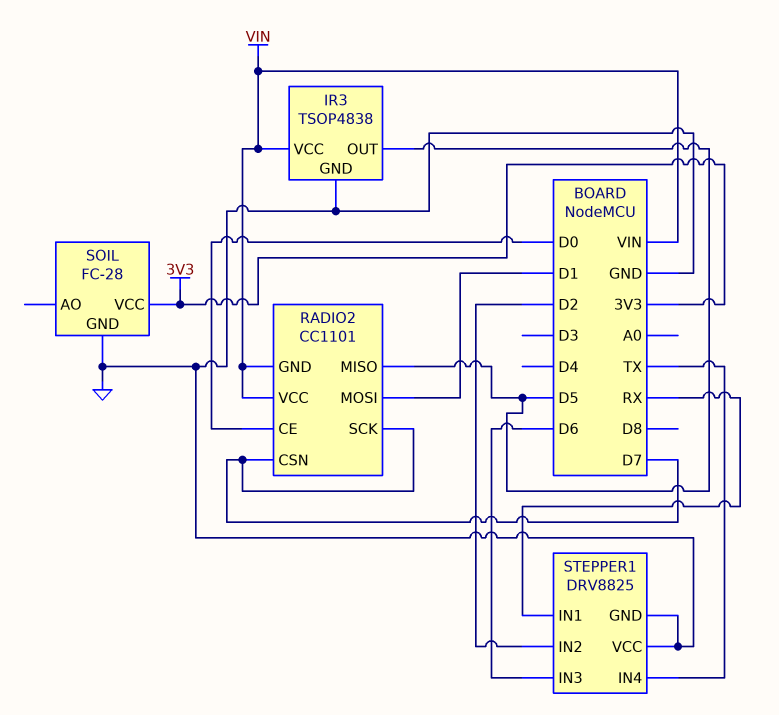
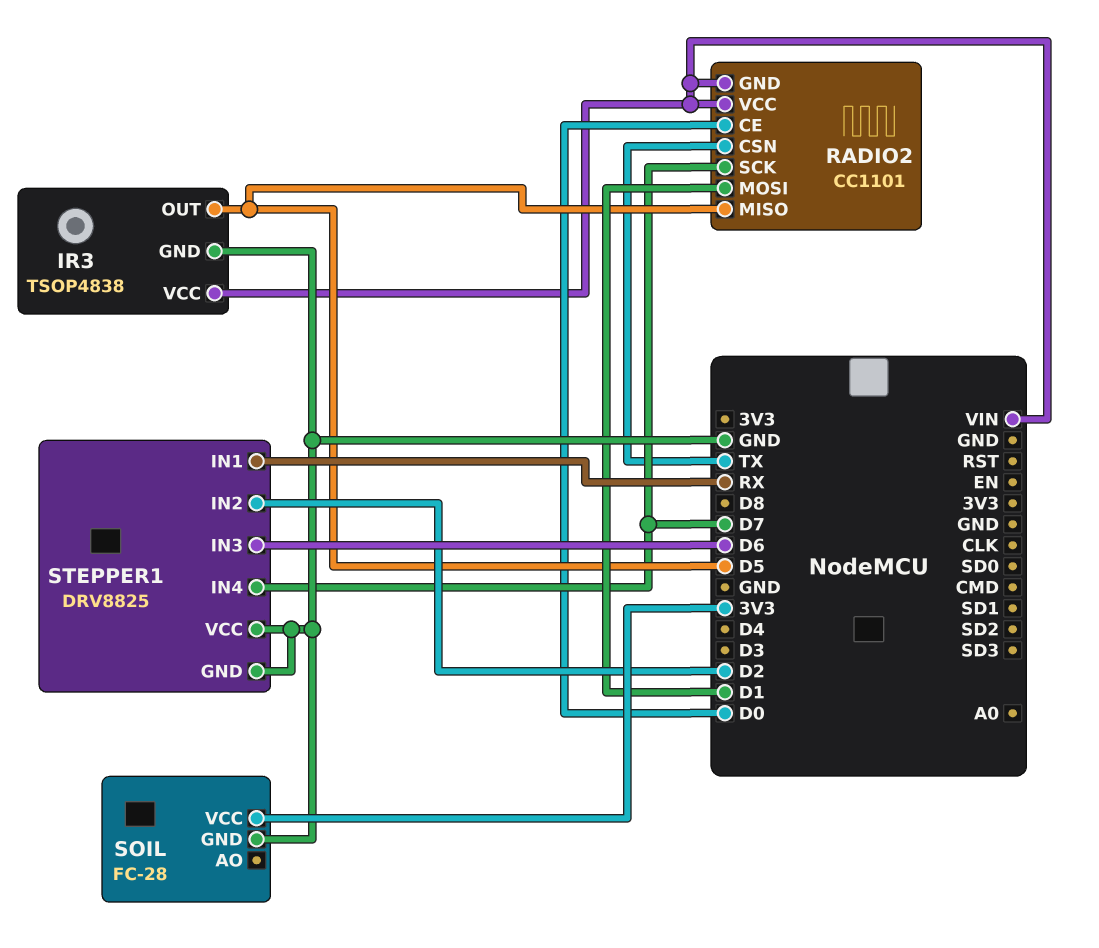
RADIO2 pin CSN: D7 -> TX
STEPPER1 pin IN4: TX -> D7

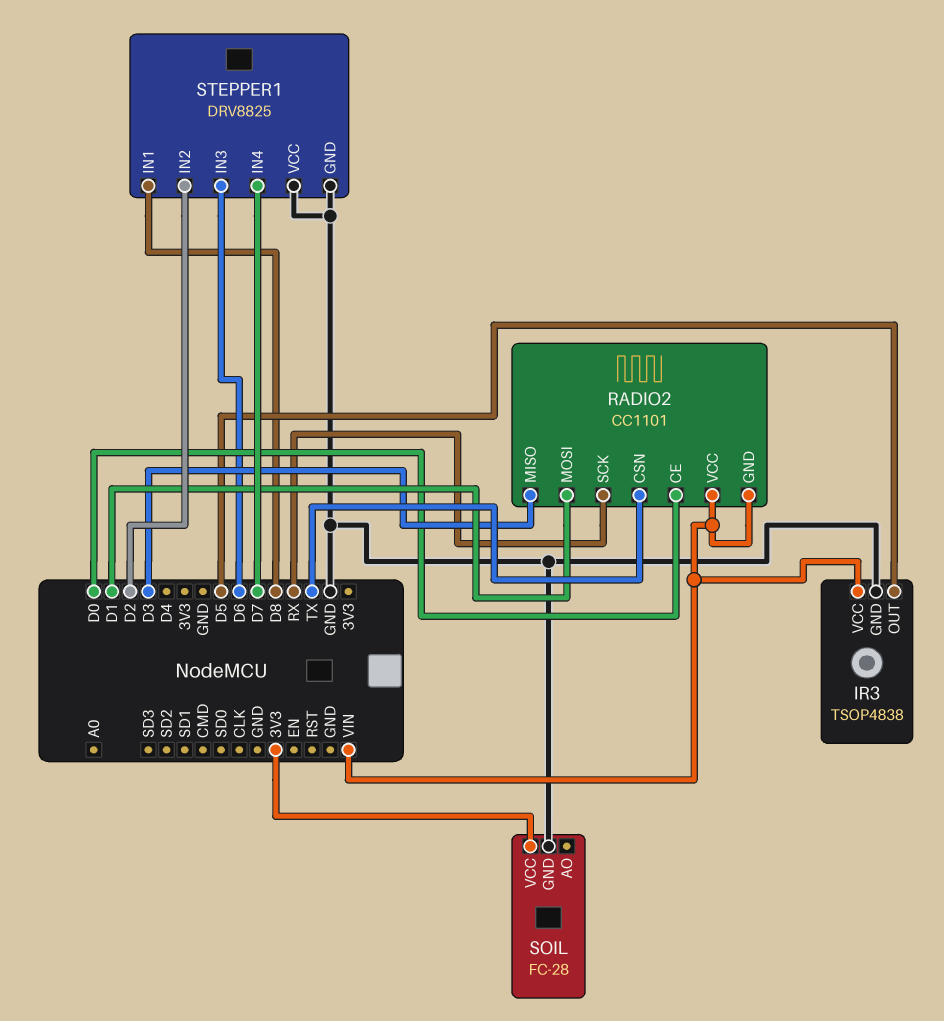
RADIO2 pin MISO: D5 -> D3
RADIO2 pin SCK: D7 -> RX
STEPPER1 pin IN1: RX -> D8

